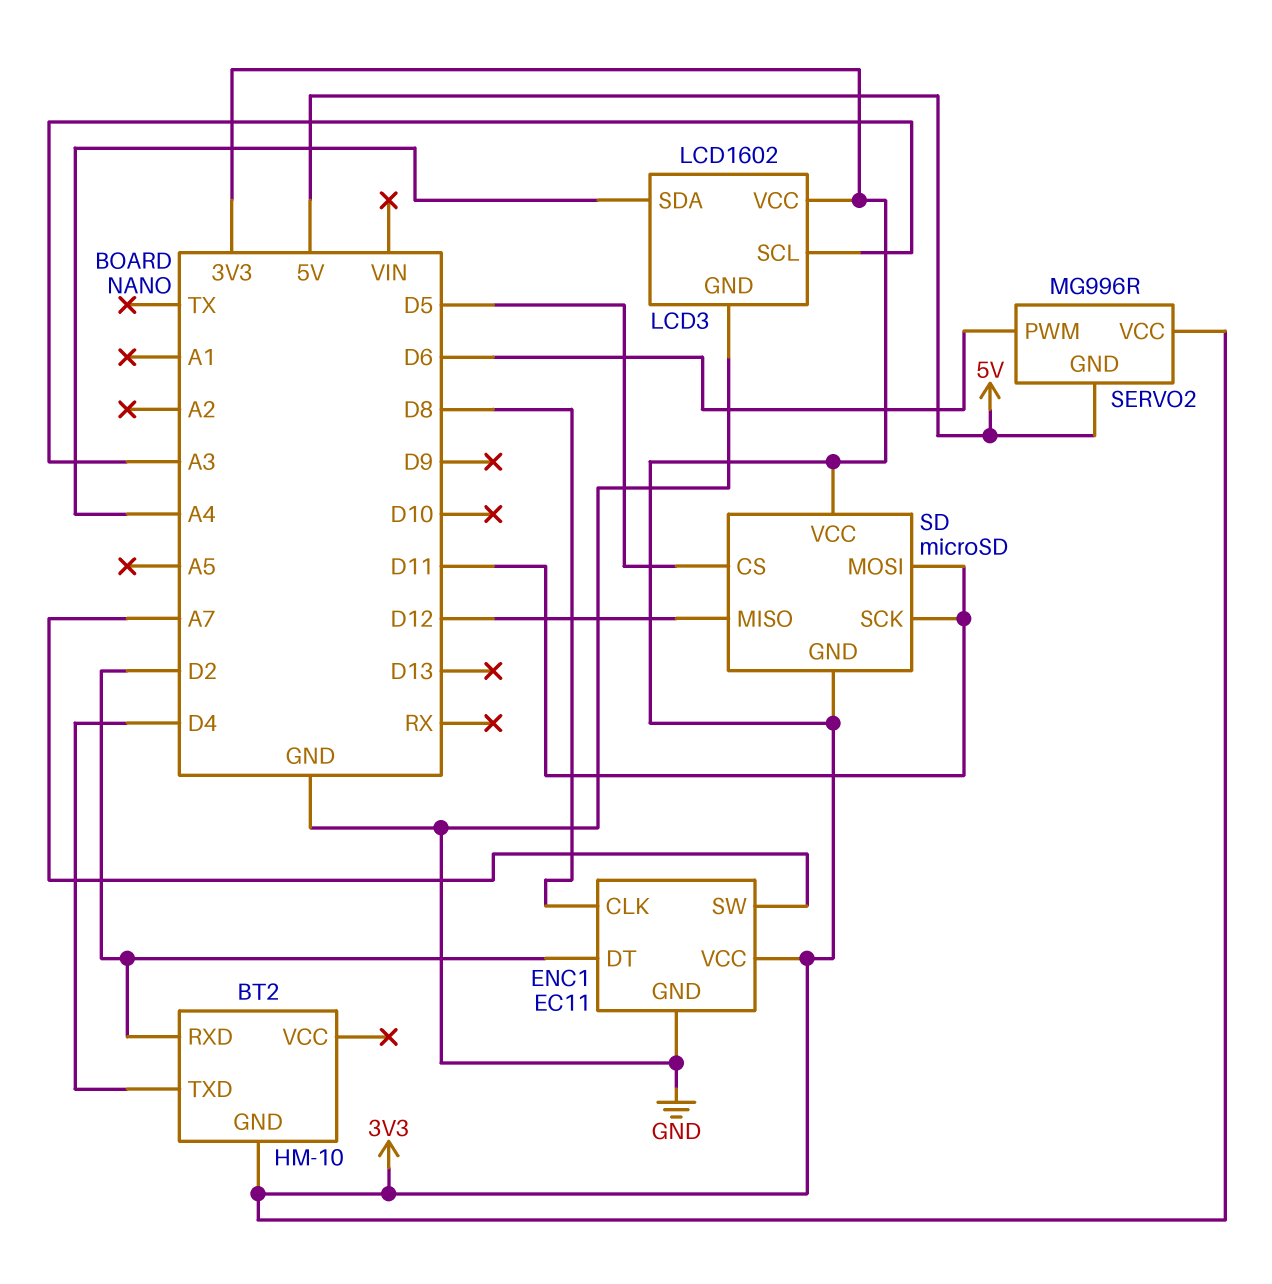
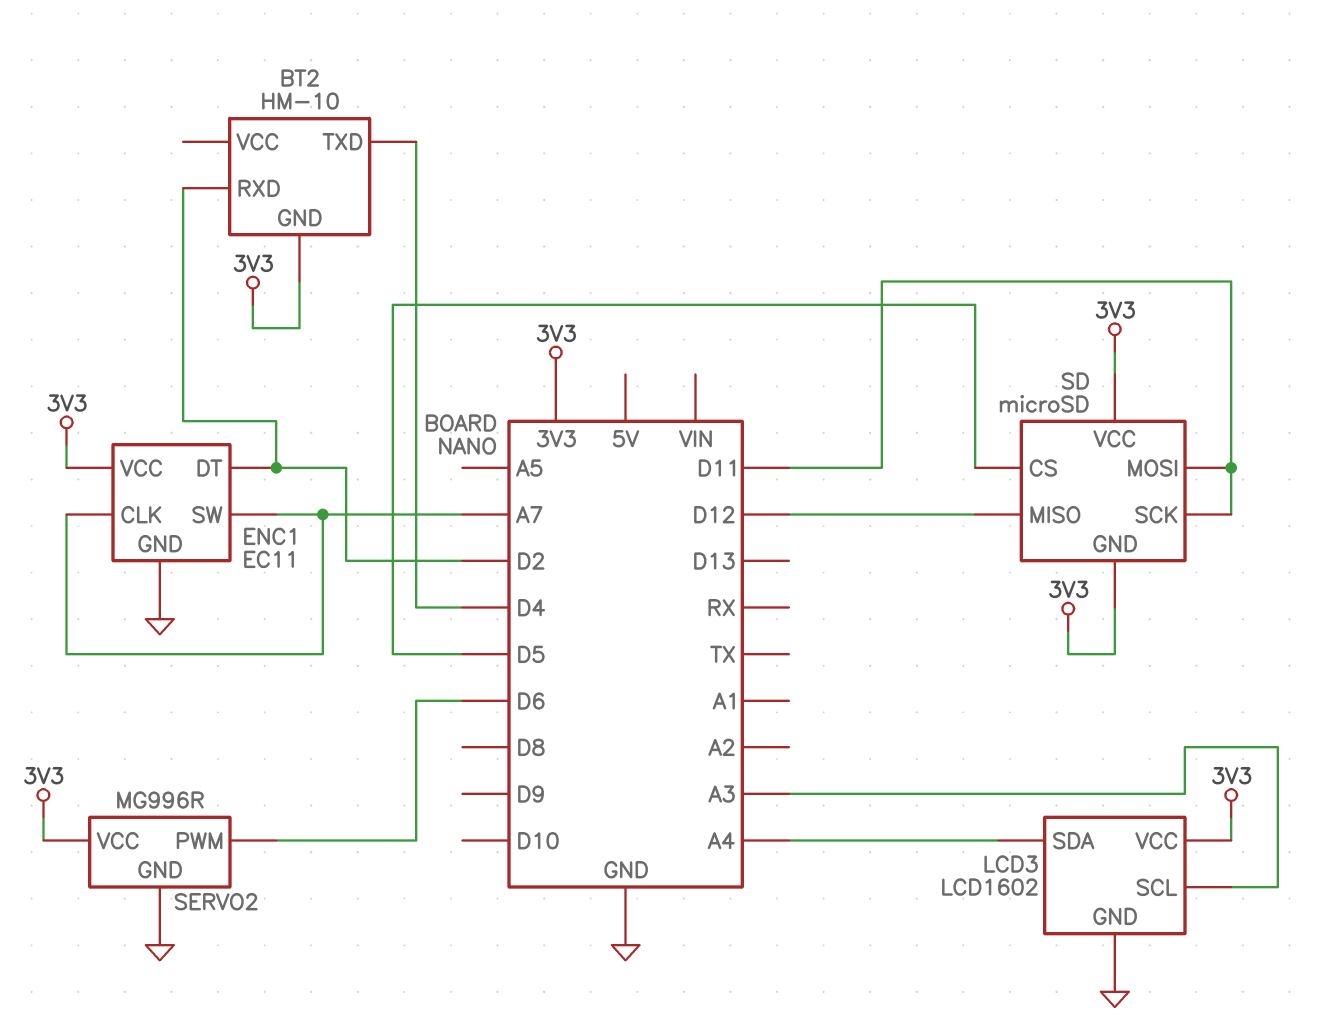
ENC1 pin CLK: D8 -> A7
SERVO2 pin GND: 5V -> GND

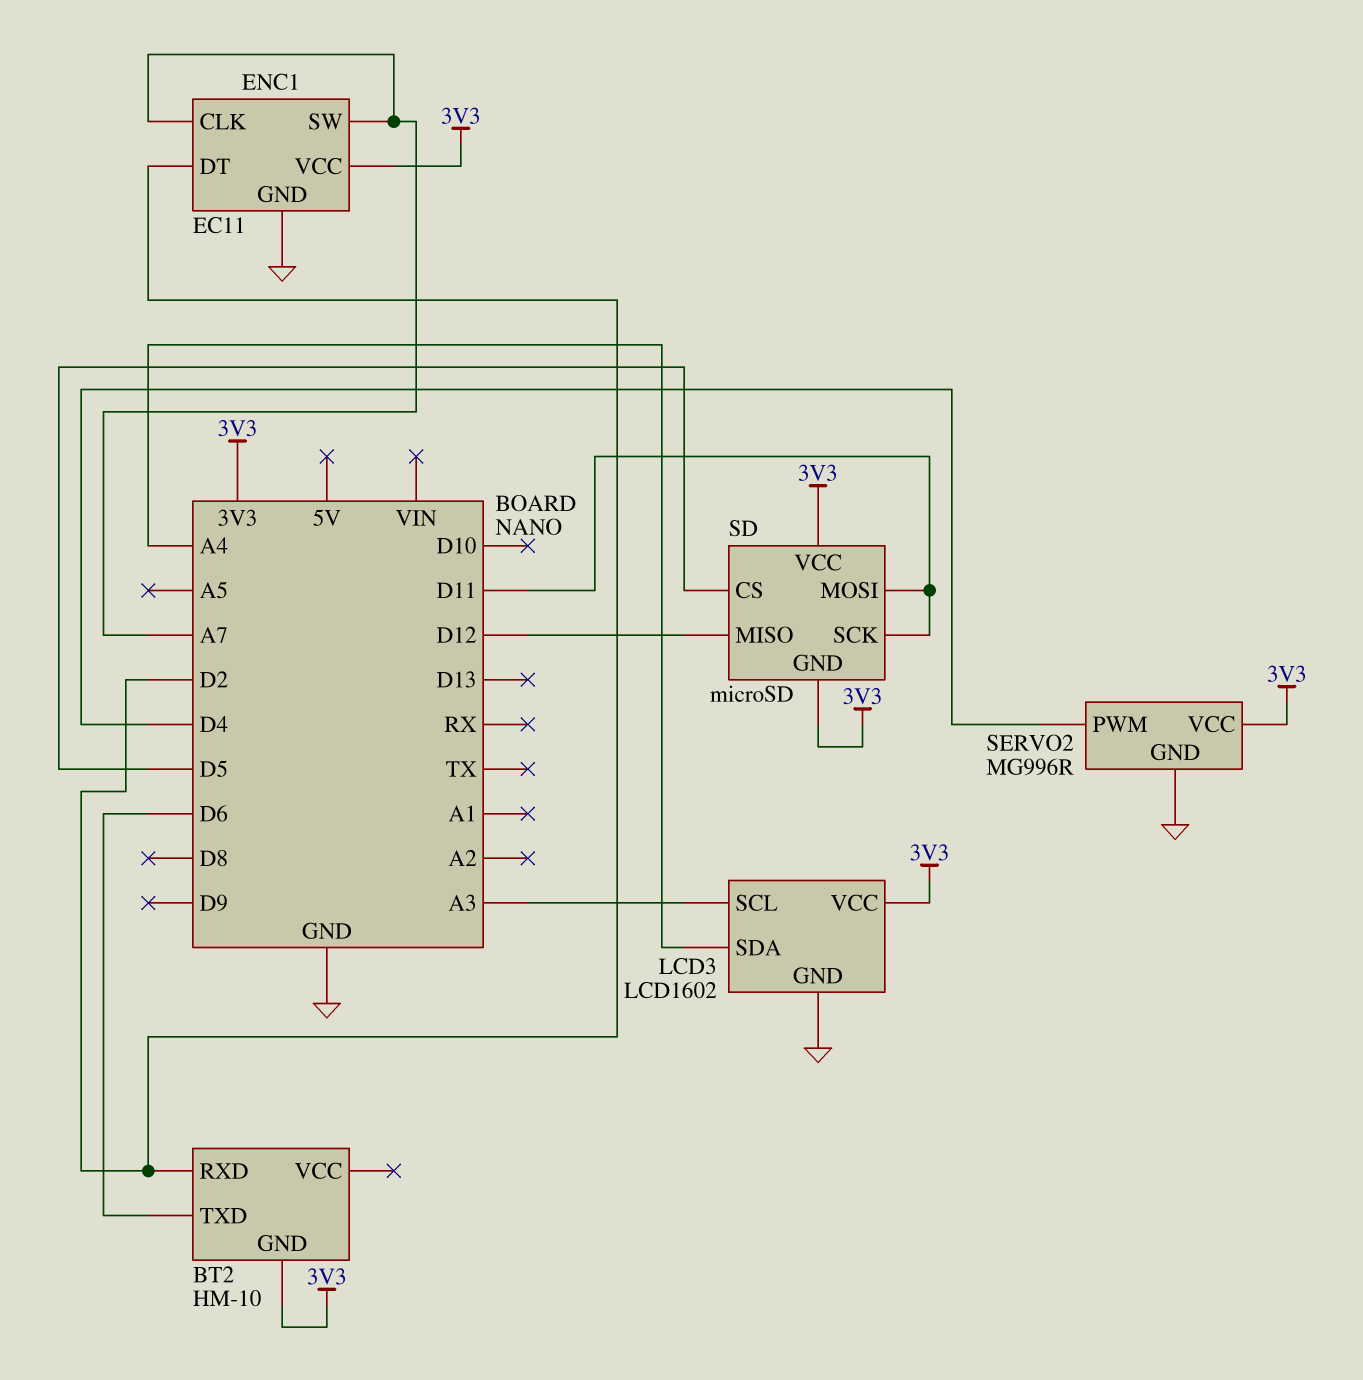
BT2 pin TXD: D4 -> D6
SERVO2 pin PWM: D6 -> D4

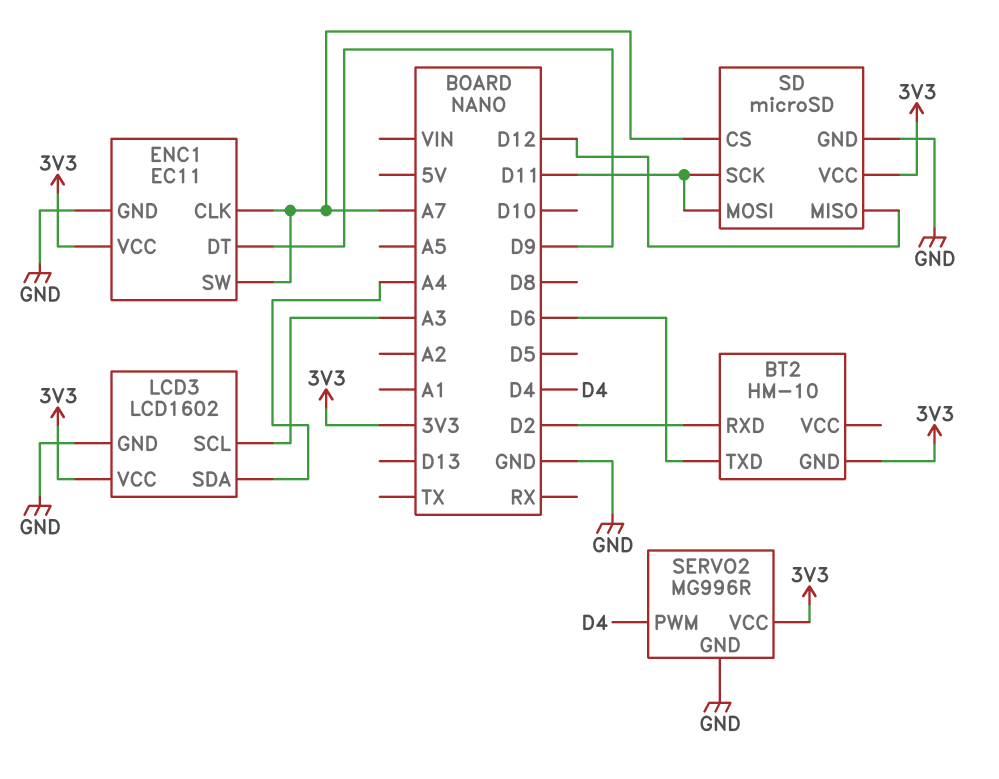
ENC1 pin DT: D2 -> D9
SD pin CS: D5 -> A7
SD pin GND: 3V3 -> GND

